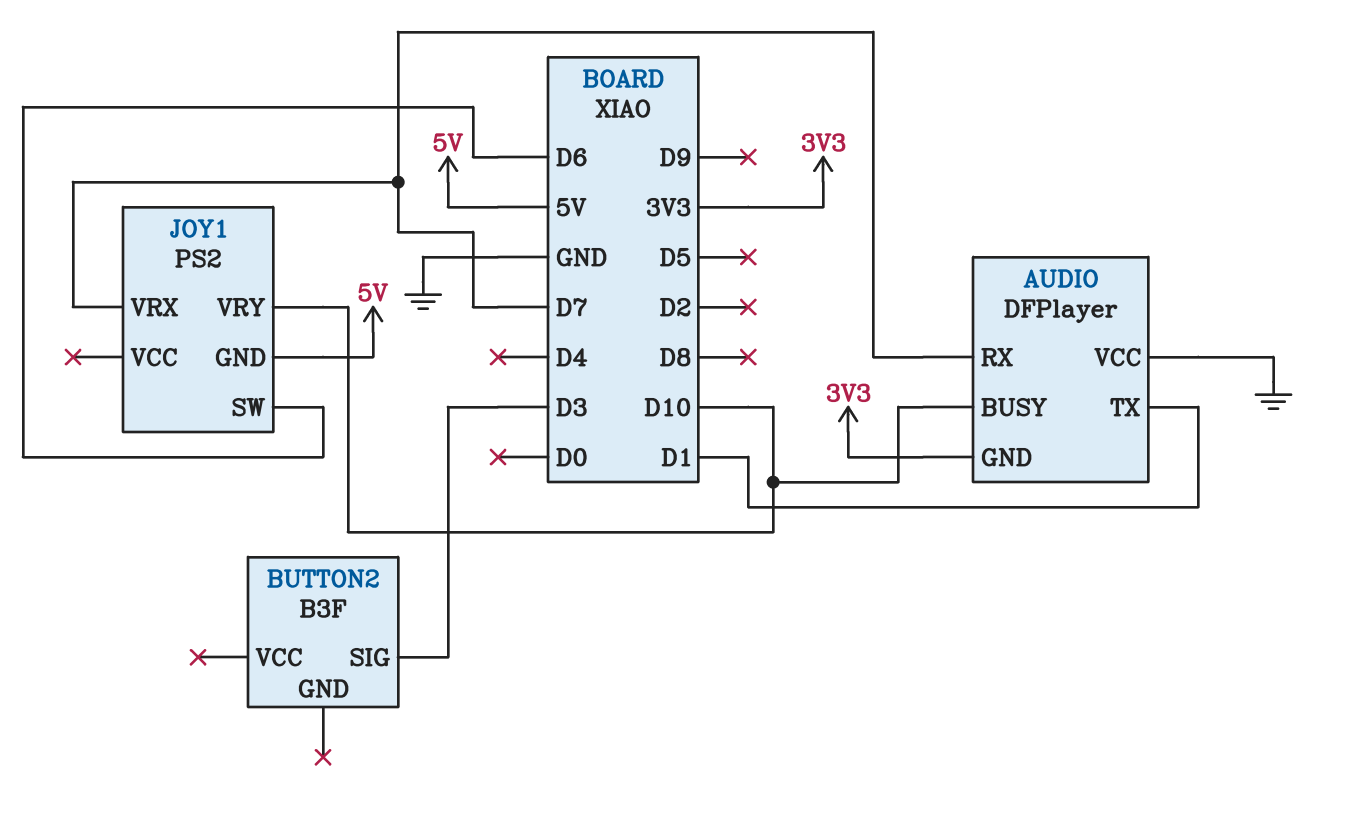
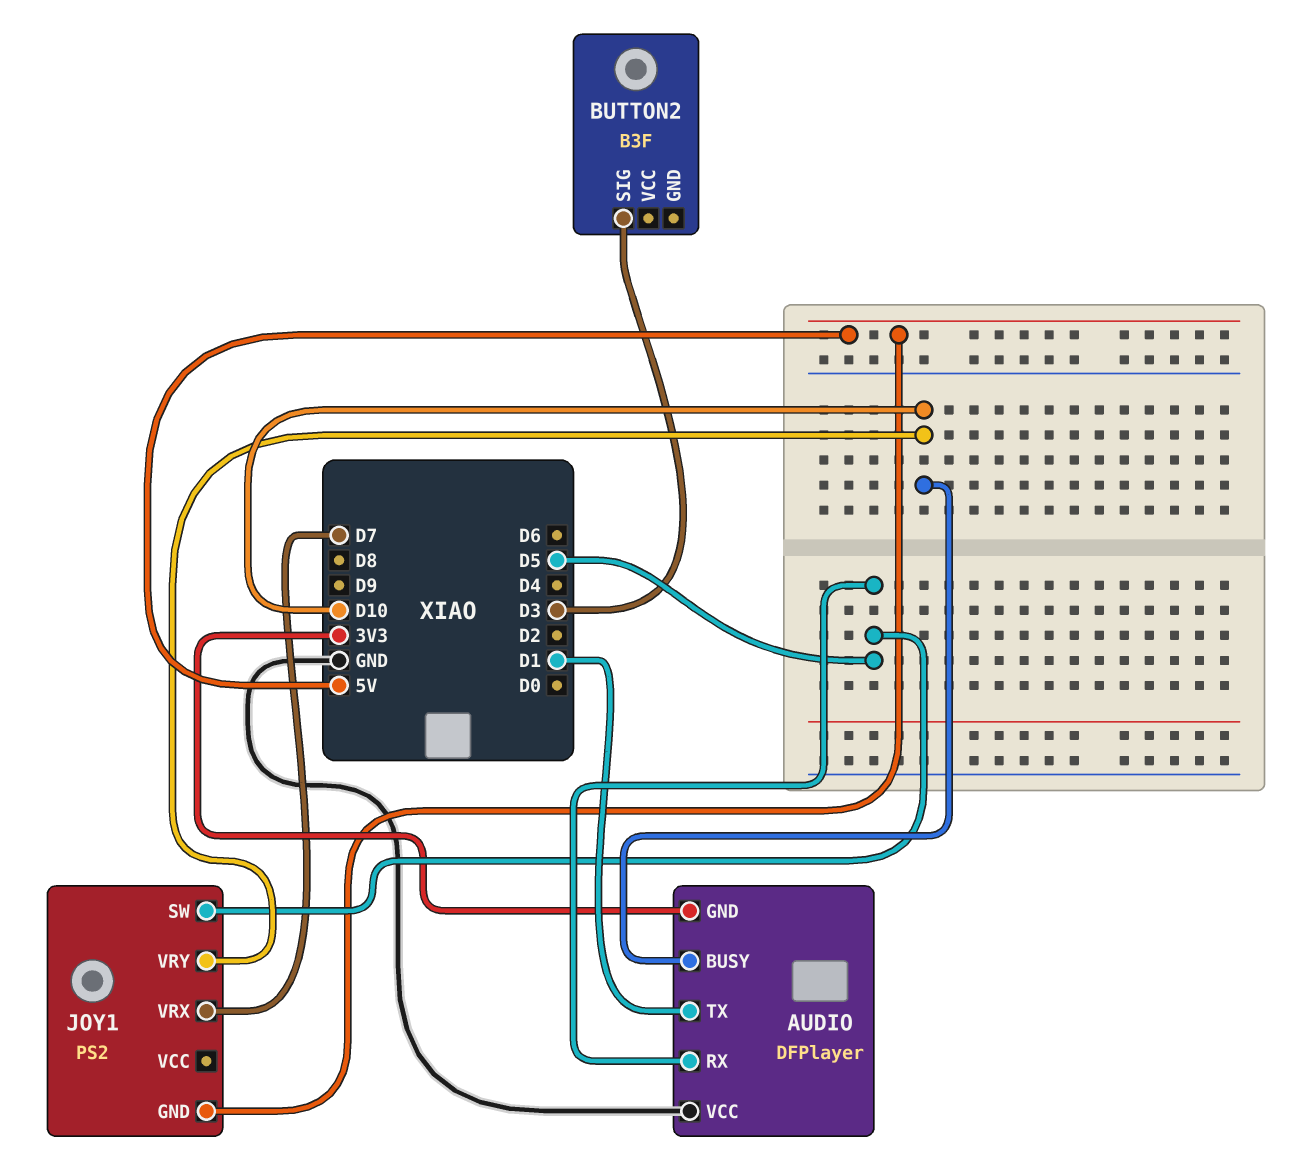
AUDIO pin RX: D7 -> D5
JOY1 pin SW: D6 -> D5

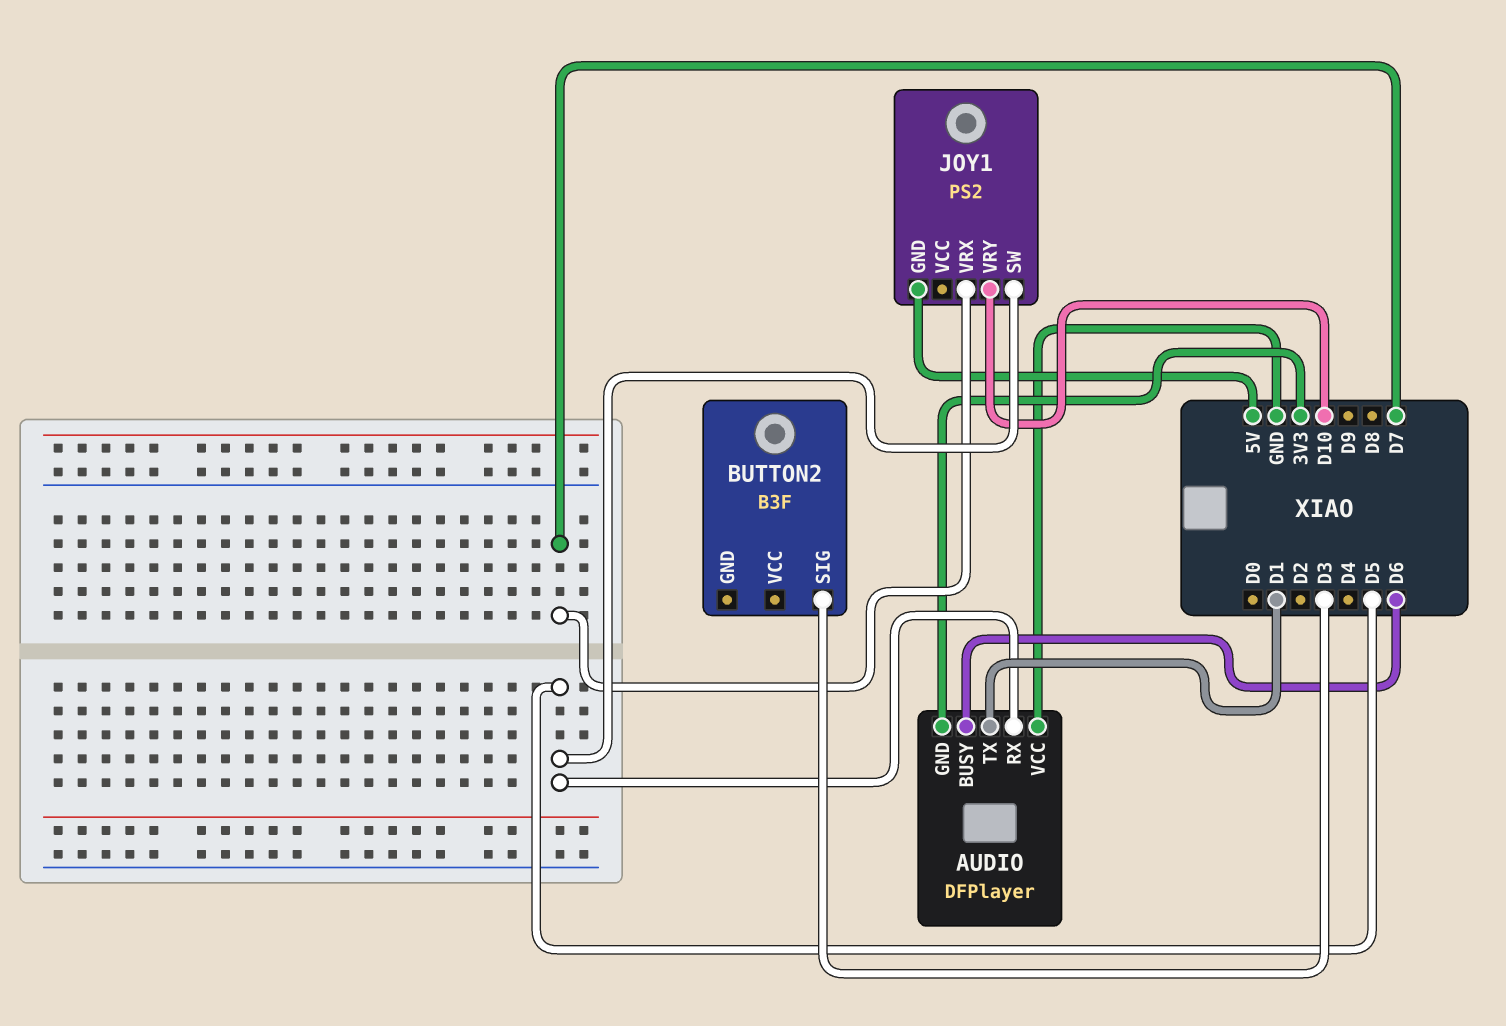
AUDIO pin BUSY: D10 -> D6

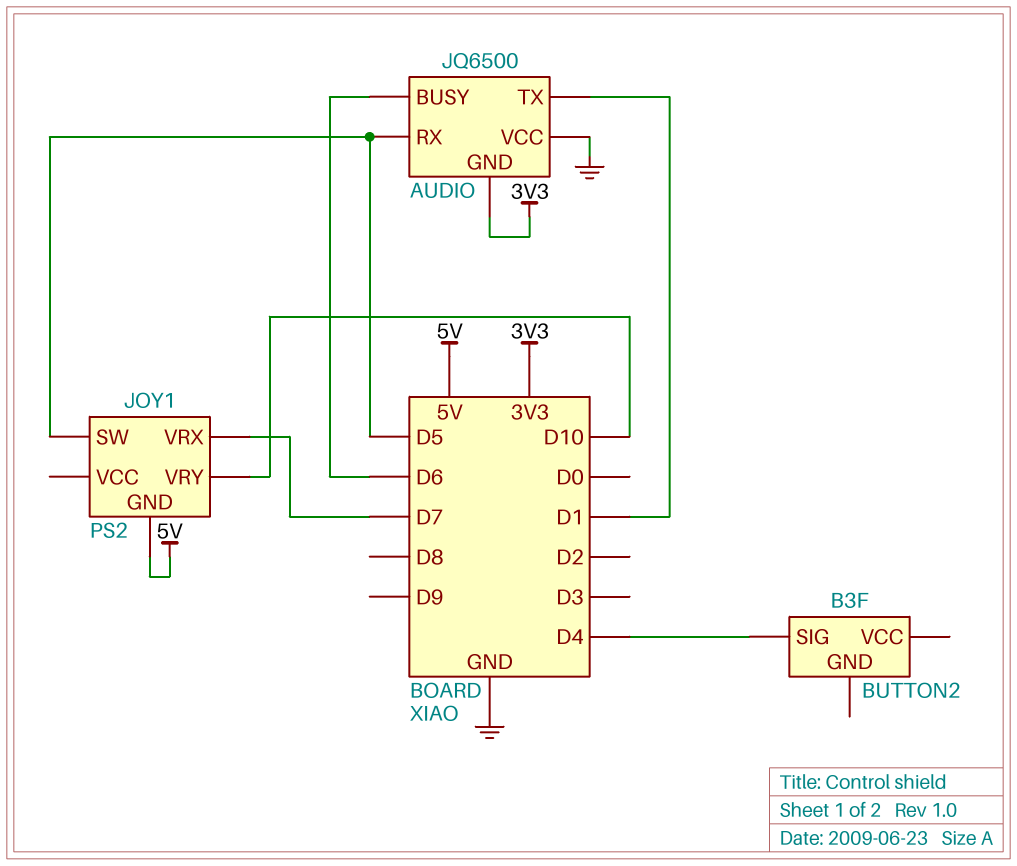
AUDIO: DFPlayer -> JQ6500
BUTTON2 pin SIG: D3 -> D4

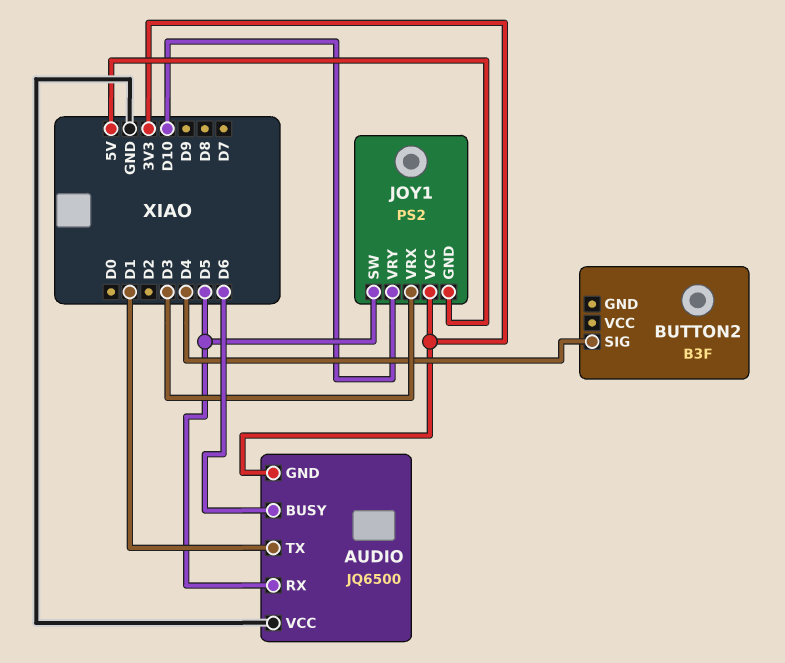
JOY1 pin VCC: none -> 3V3
JOY1 pin VRX: D7 -> D3

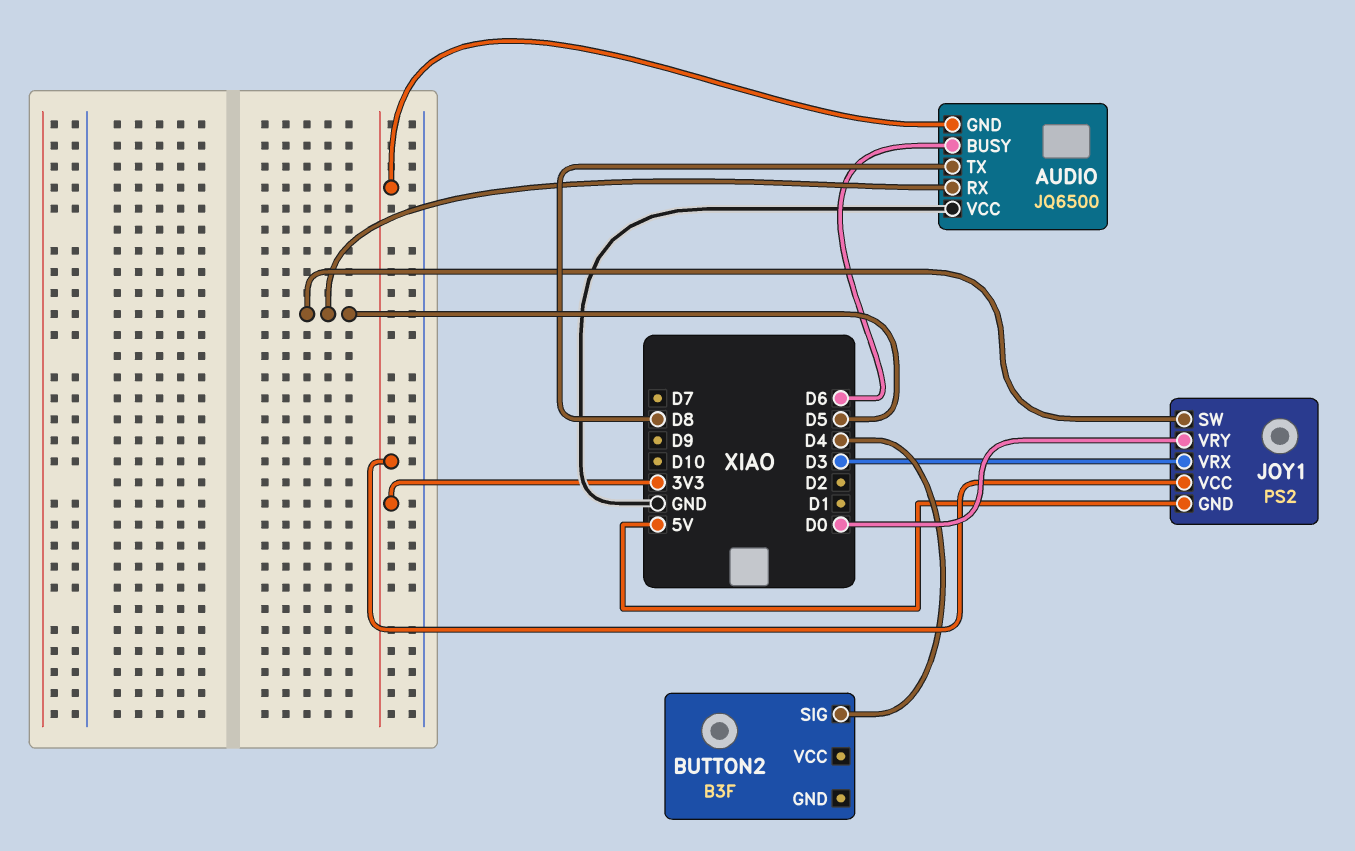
AUDIO pin TX: D1 -> D8
JOY1 pin VRY: D10 -> D0

